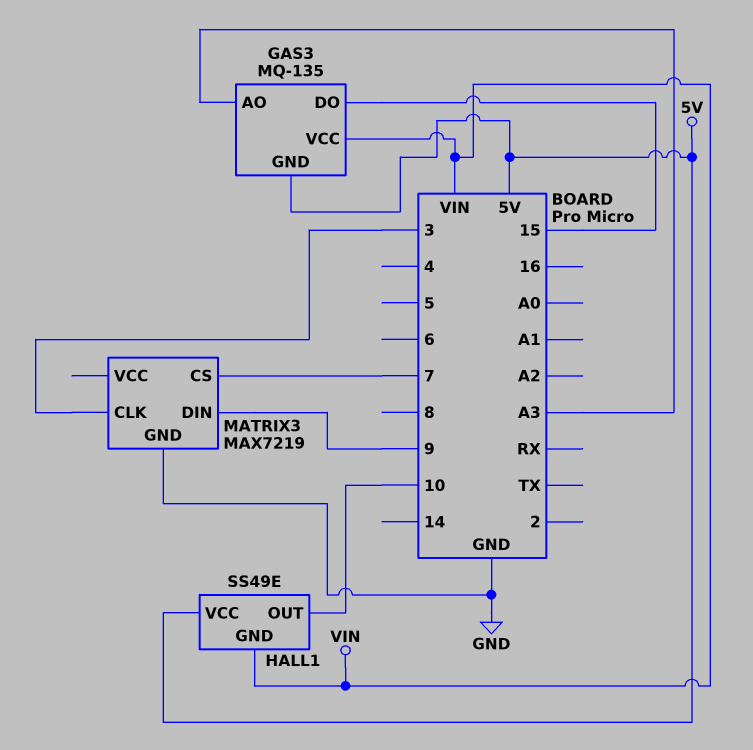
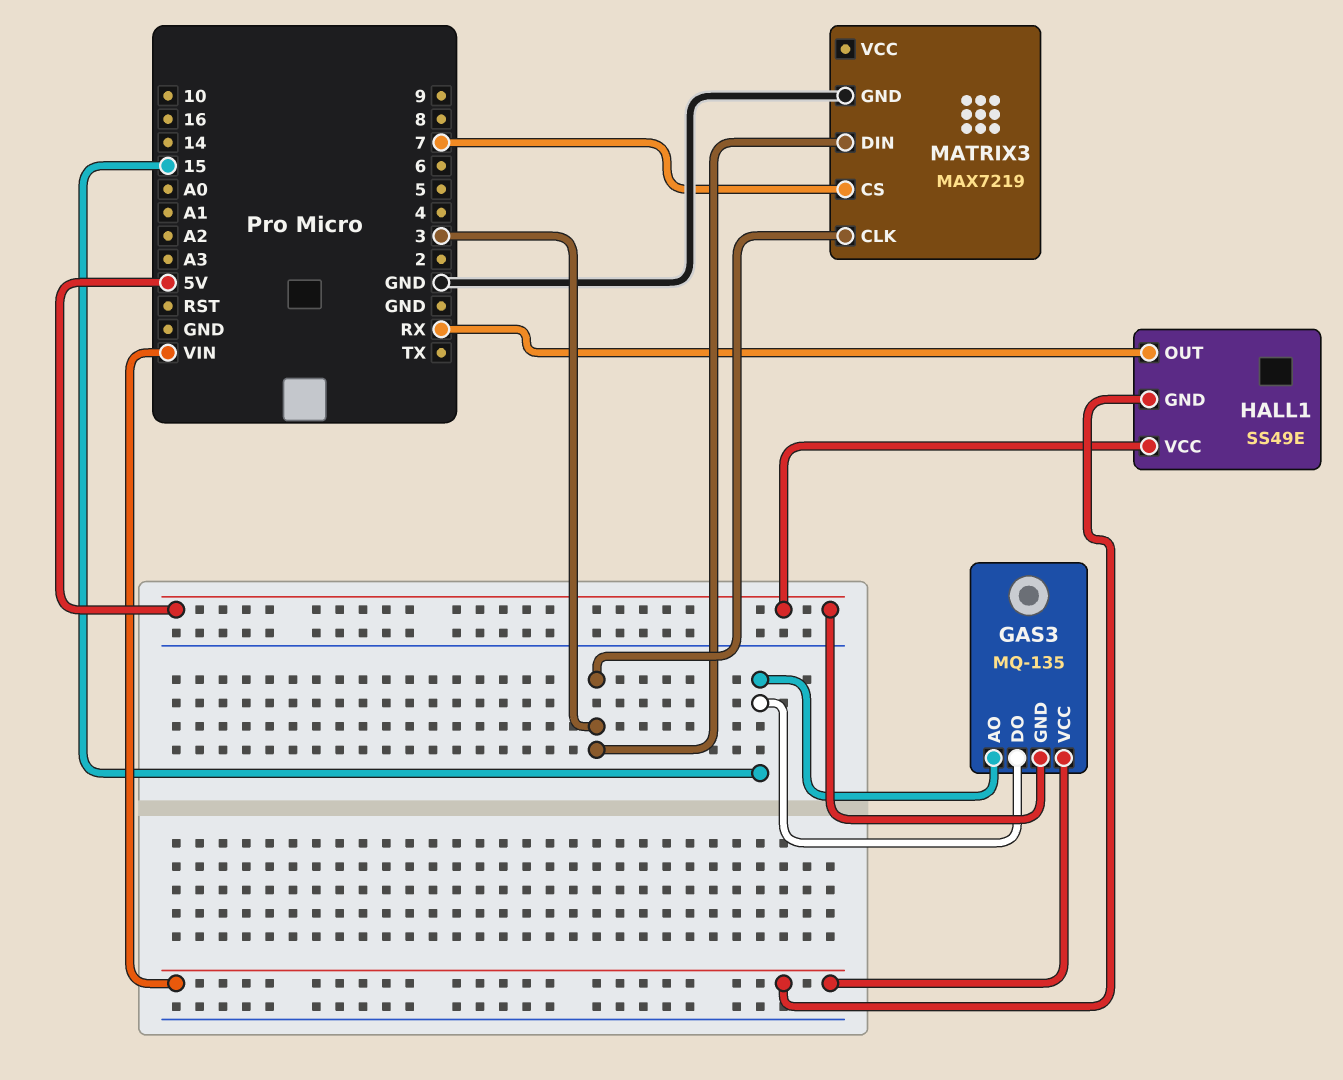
GAS3 pin AO: A3 -> 15
HALL1 pin OUT: 10 -> RX
MATRIX3 pin DIN: 9 -> 3

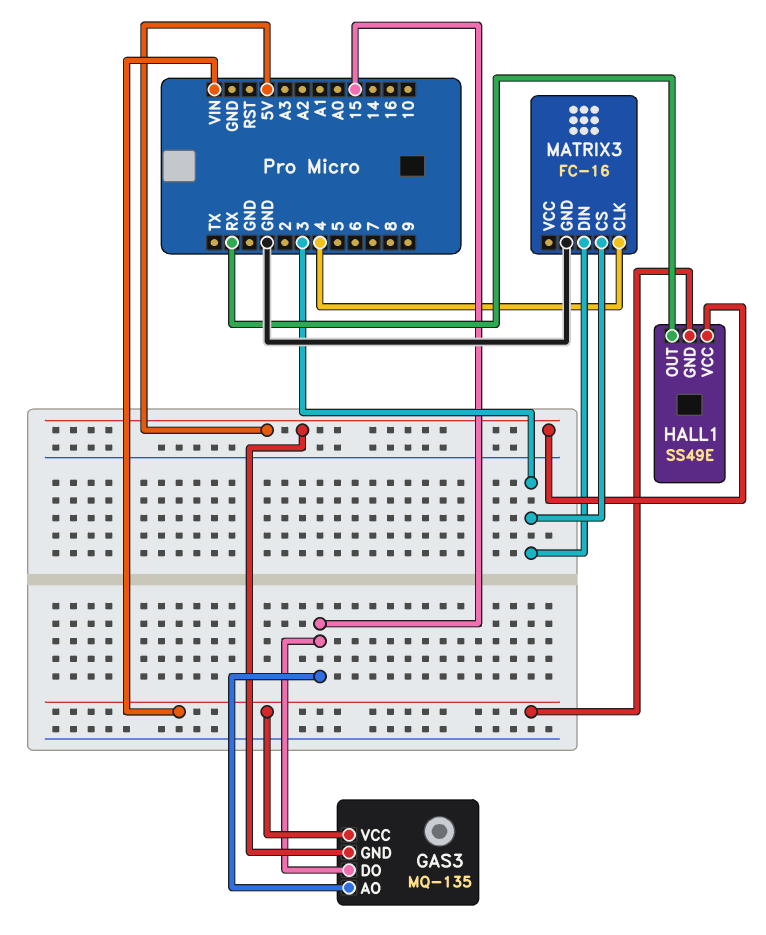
MATRIX3: MAX7219 -> FC-16
MATRIX3 pin CLK: 3 -> 4
MATRIX3 pin CS: 7 -> 3

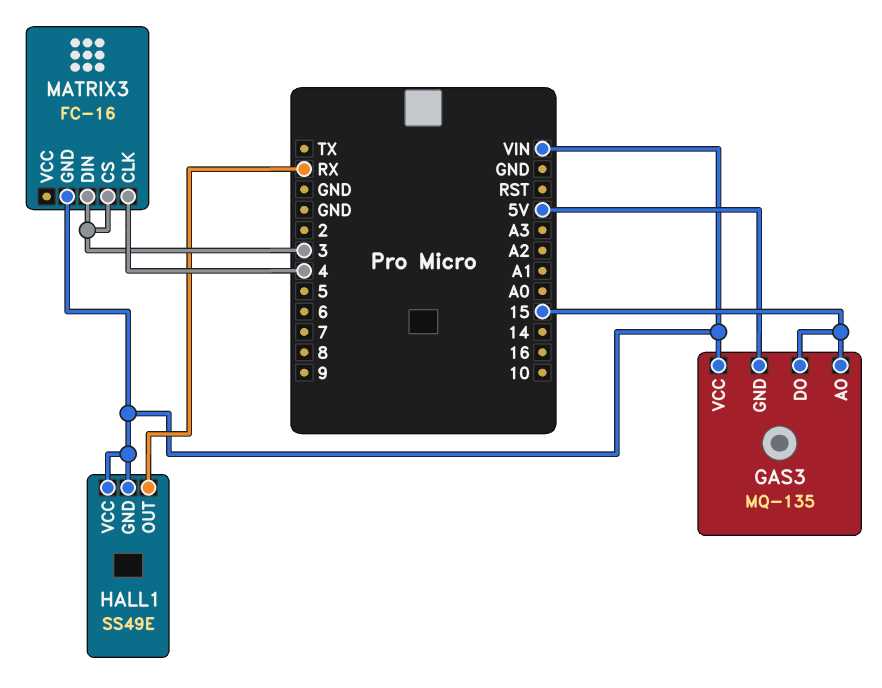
HALL1 pin VCC: 5V -> VIN
MATRIX3 pin GND: GND -> VIN

